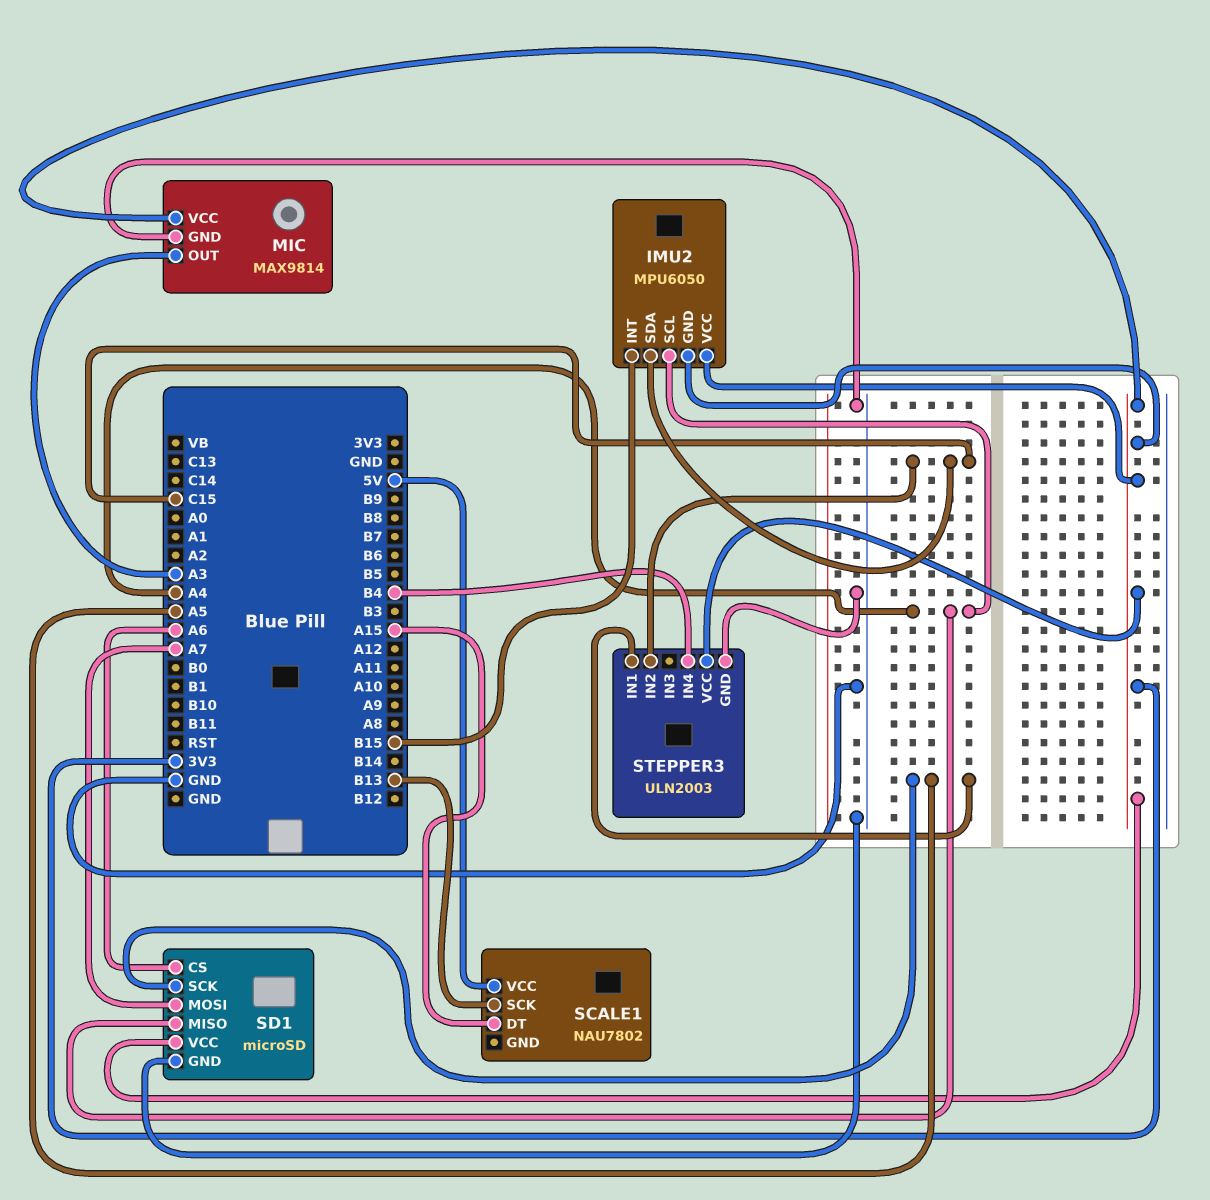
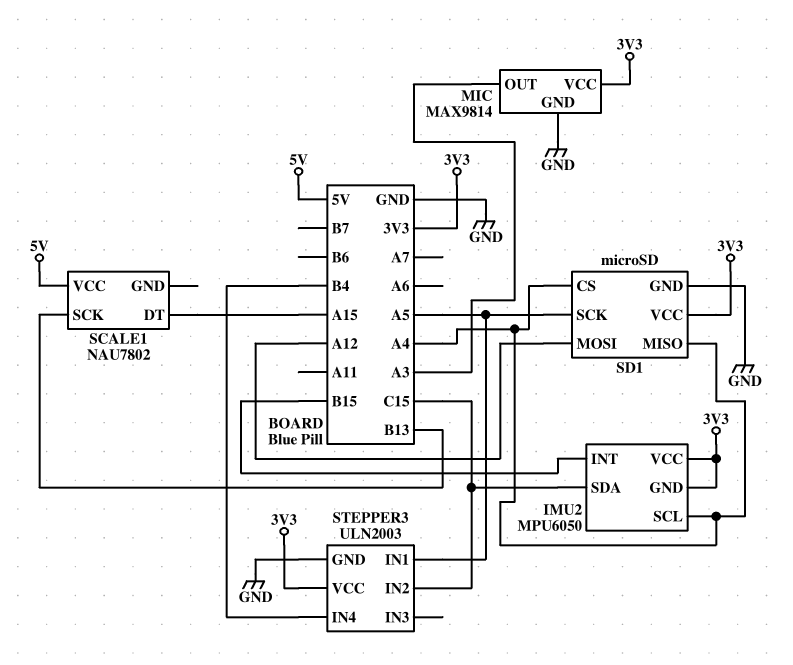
SD1 pin CS: A6 -> A4
SD1 pin MOSI: A7 -> A12

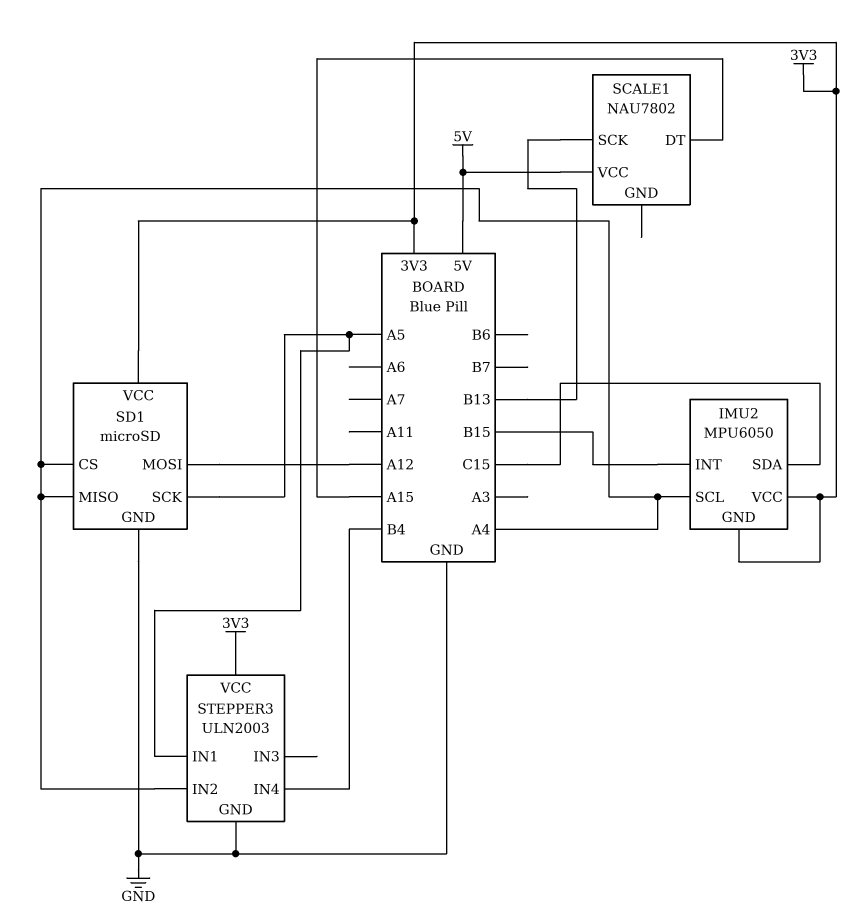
MIC: MAX9814 -> none
MIC pin GND: GND -> none
MIC pin OUT: A3 -> none
MIC pin VCC: 3V3 -> none
STEPPER3 pin IN2: C15 -> A4

